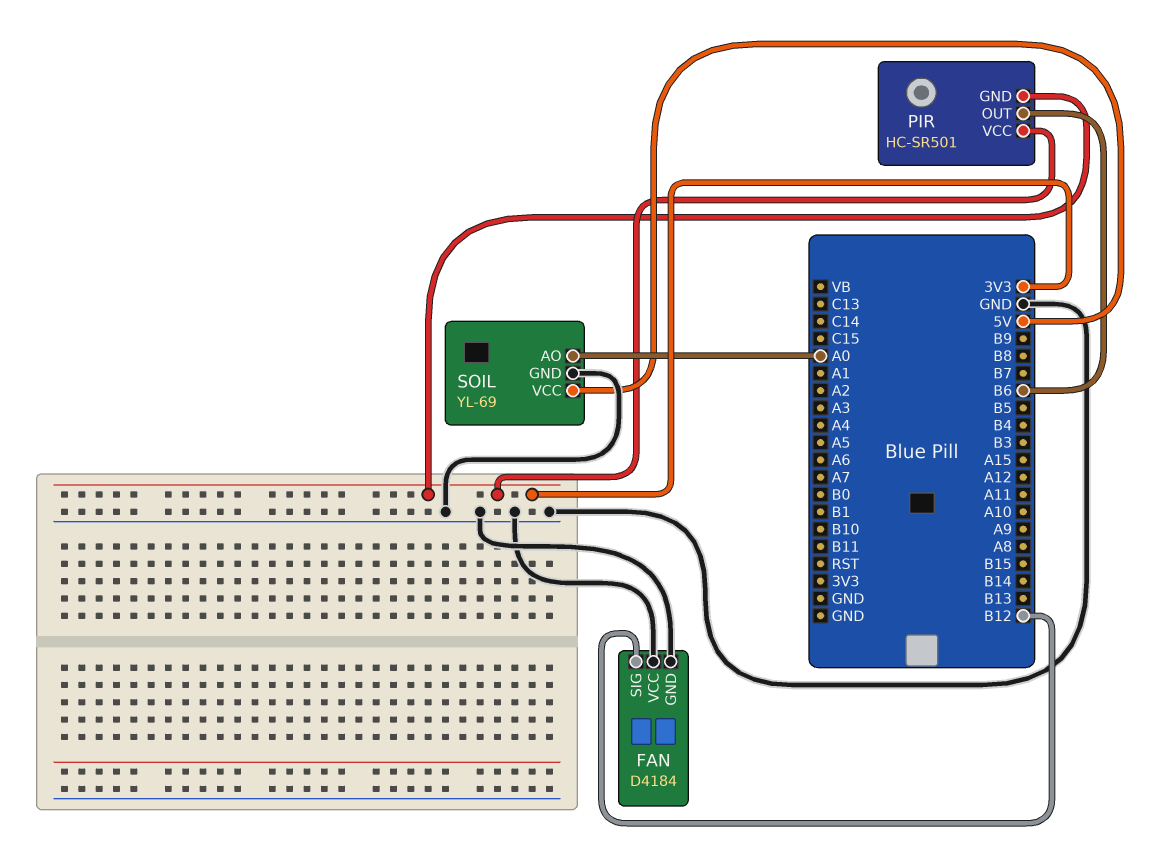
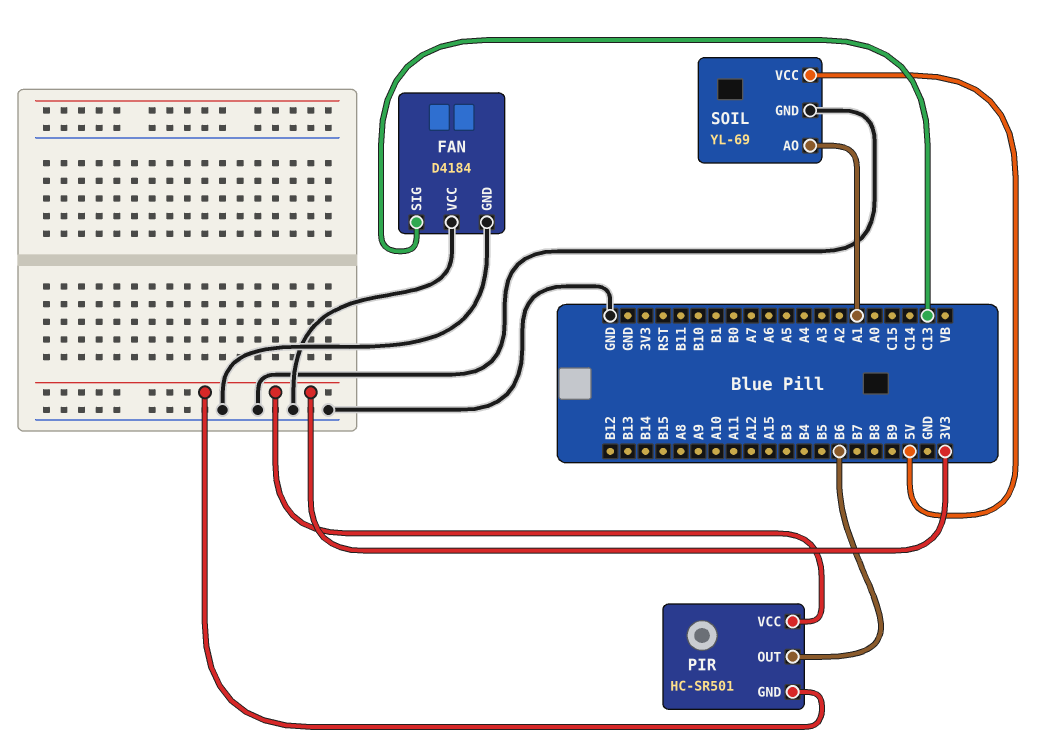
FAN pin SIG: B12 -> C13
SOIL pin AO: A0 -> A1

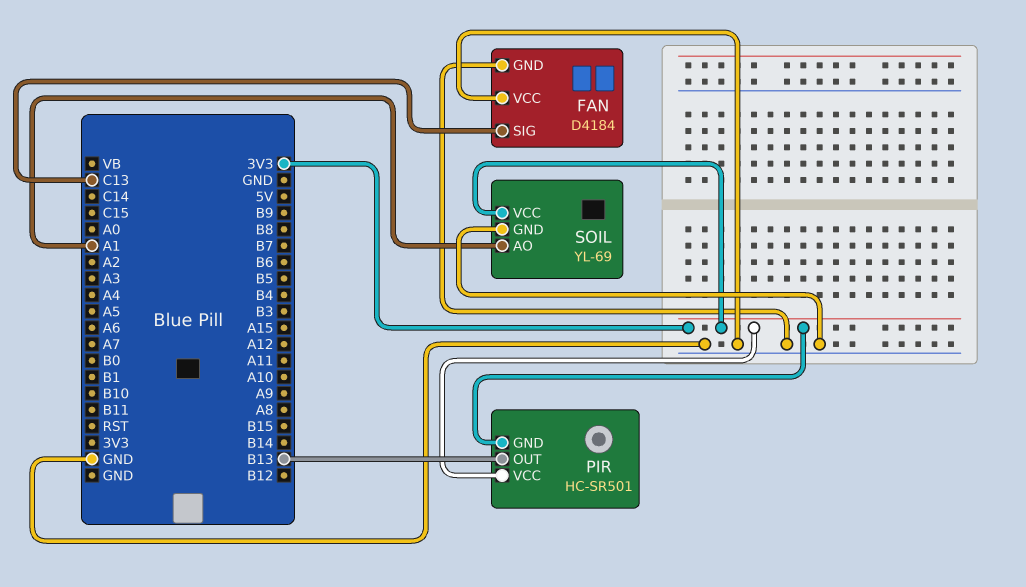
PIR pin OUT: B6 -> B13
SOIL pin VCC: 5V -> 3V3

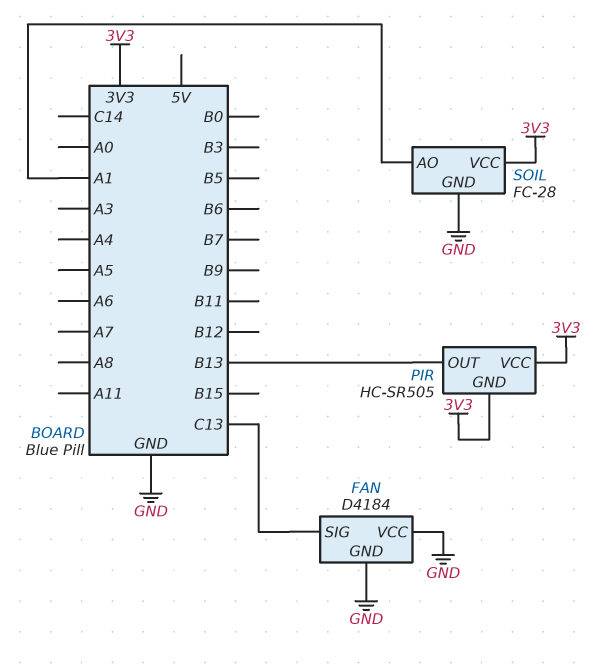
PIR: HC-SR501 -> HC-SR505
SOIL: YL-69 -> FC-28

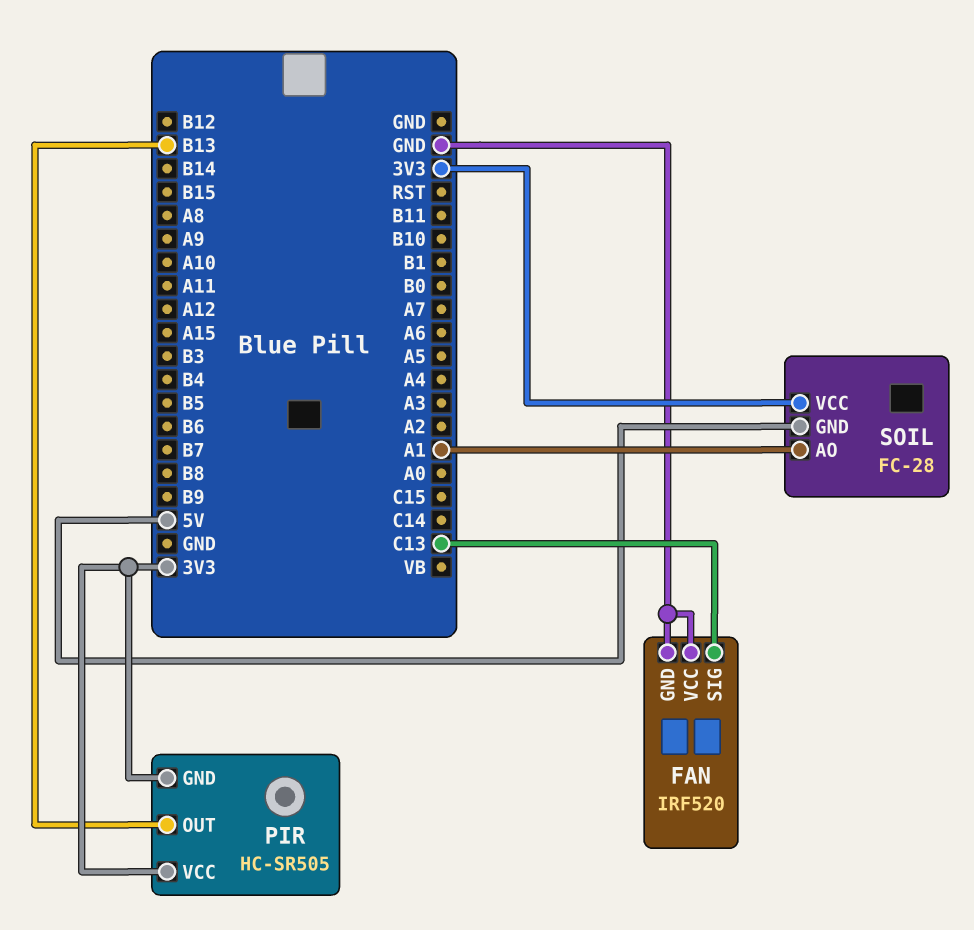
FAN: D4184 -> IRF520
SOIL pin GND: GND -> 5V

